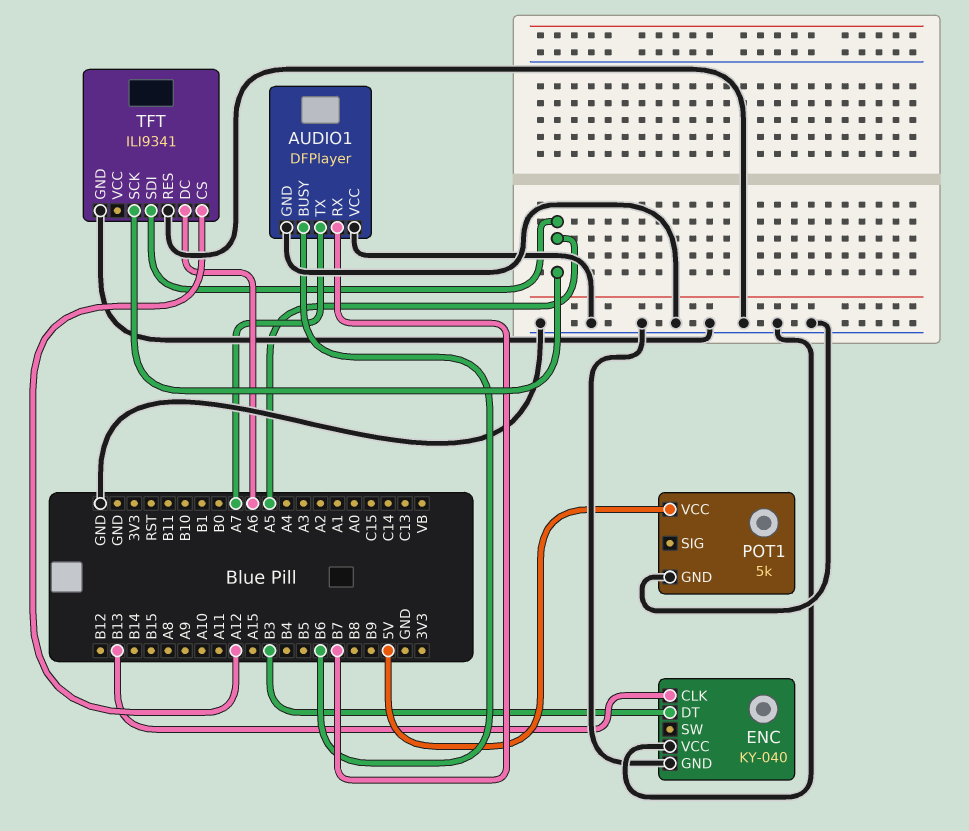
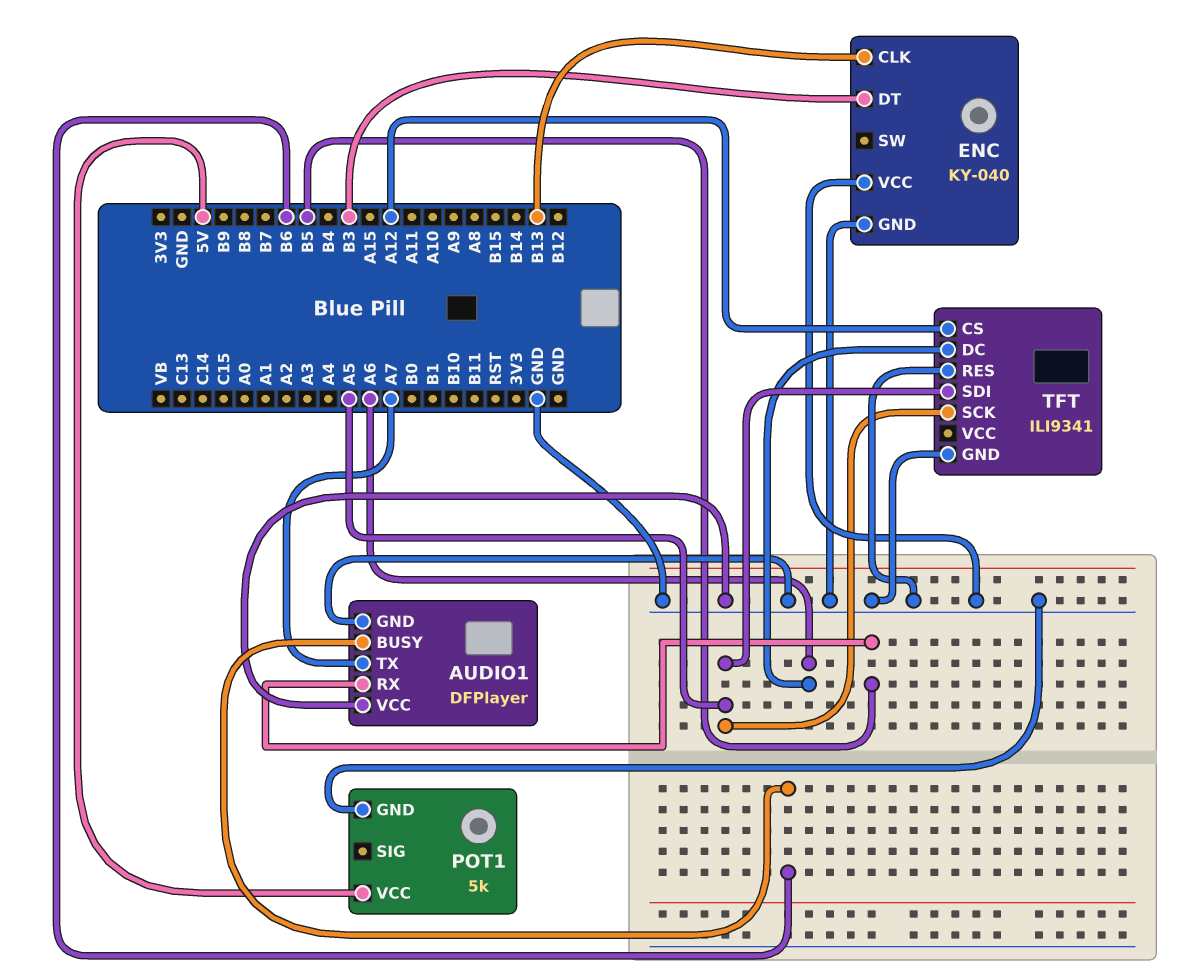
AUDIO1 pin RX: B7 -> B5

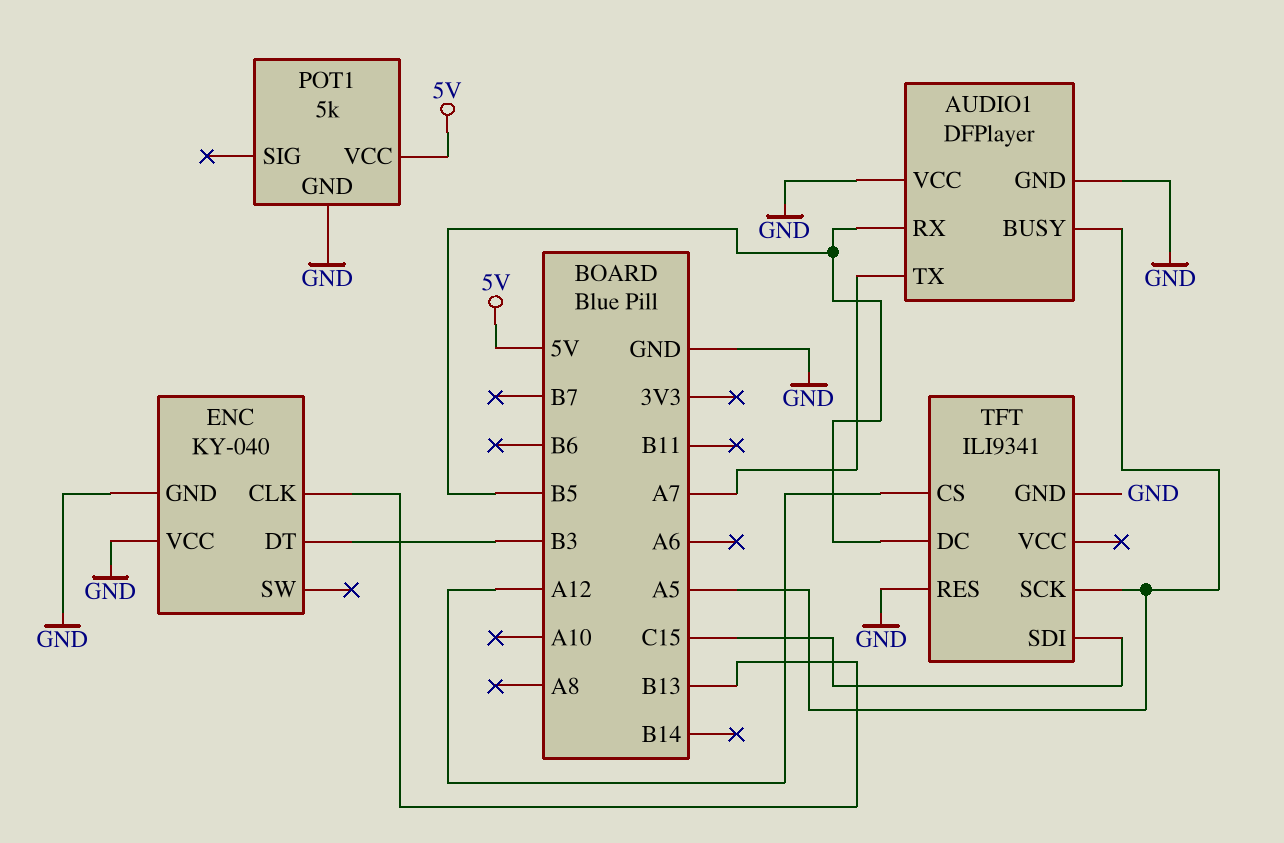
AUDIO1 pin BUSY: B6 -> A5
TFT pin DC: A6 -> B5
TFT pin SDI: A5 -> C15

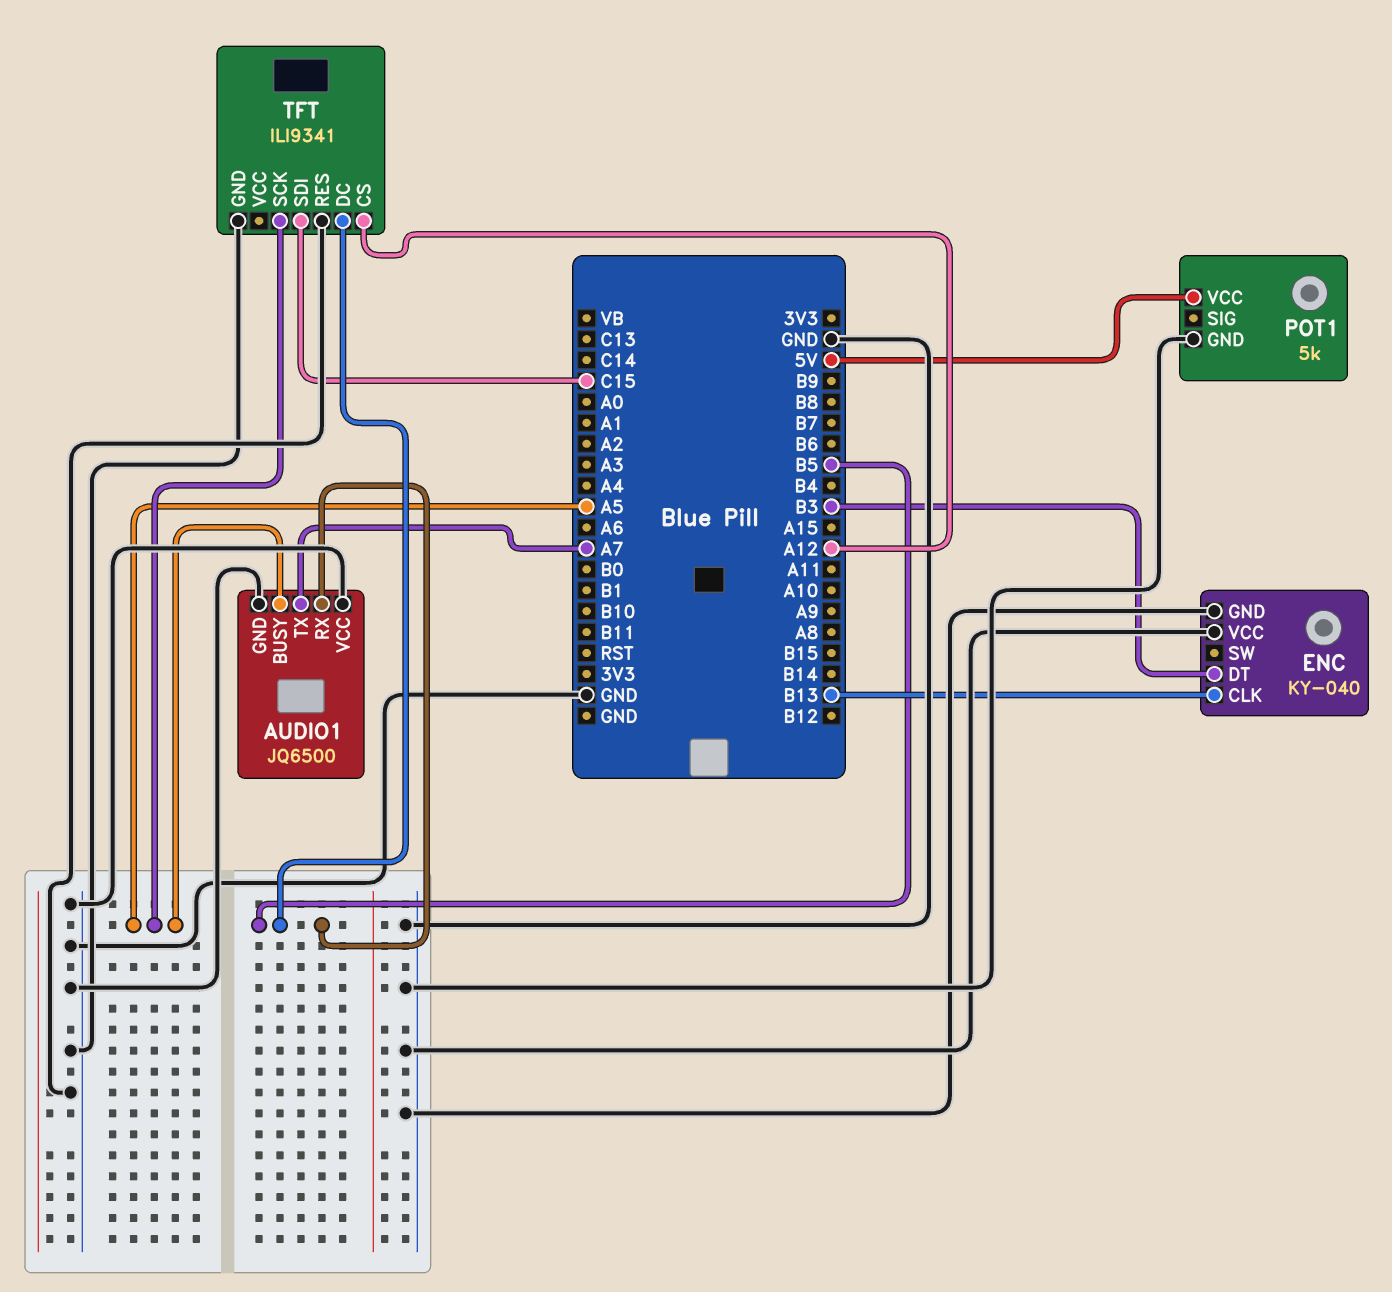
AUDIO1: DFPlayer -> JQ6500

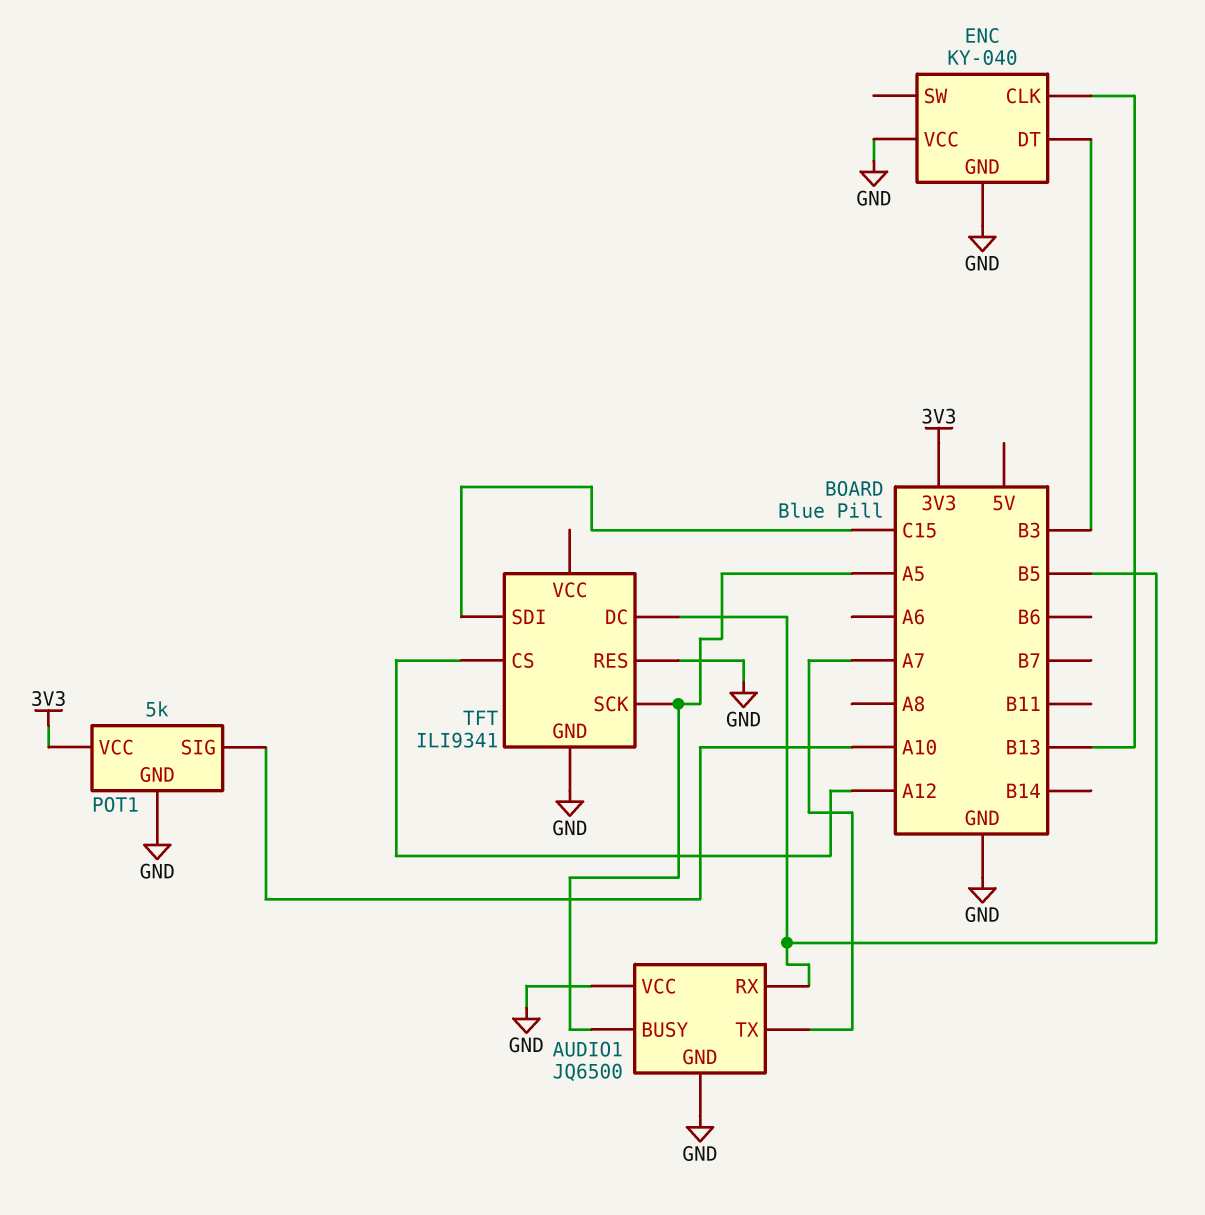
POT1 pin SIG: none -> A10
POT1 pin VCC: 5V -> 3V3

